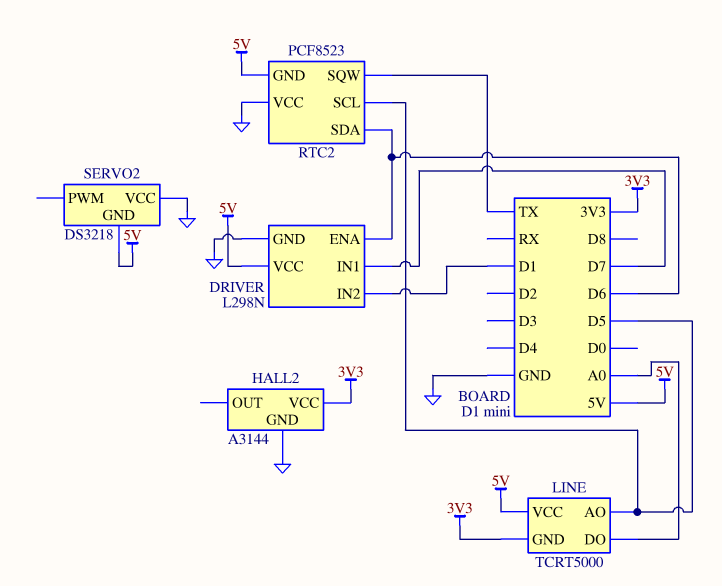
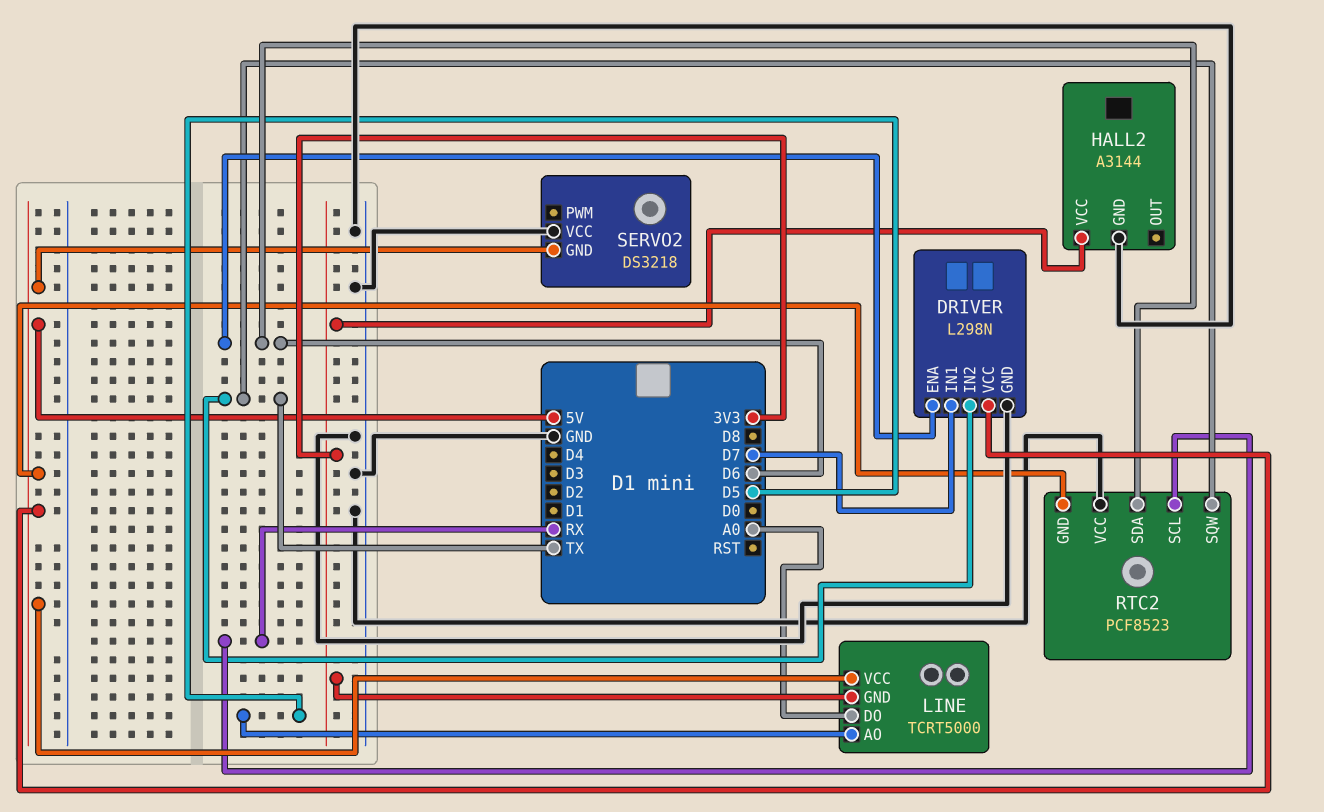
DRIVER pin IN2: D1 -> TX
RTC2 pin SCL: D5 -> RX

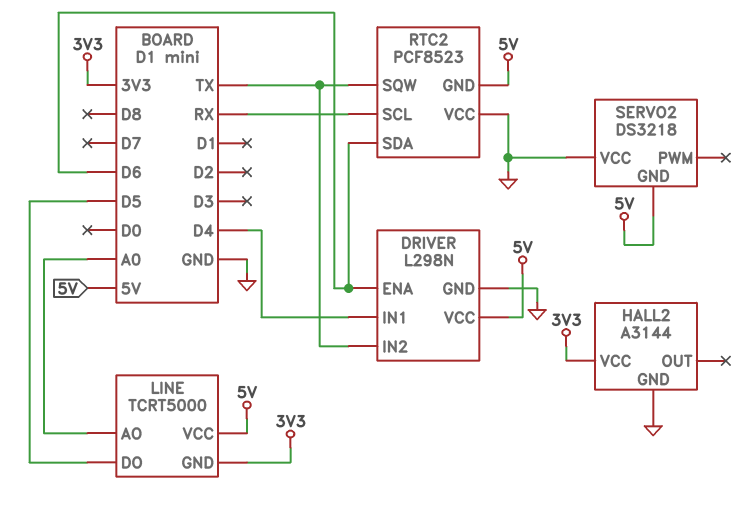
DRIVER pin IN1: D7 -> D4
LINE pin AO: D5 -> A0
LINE pin DO: A0 -> D5

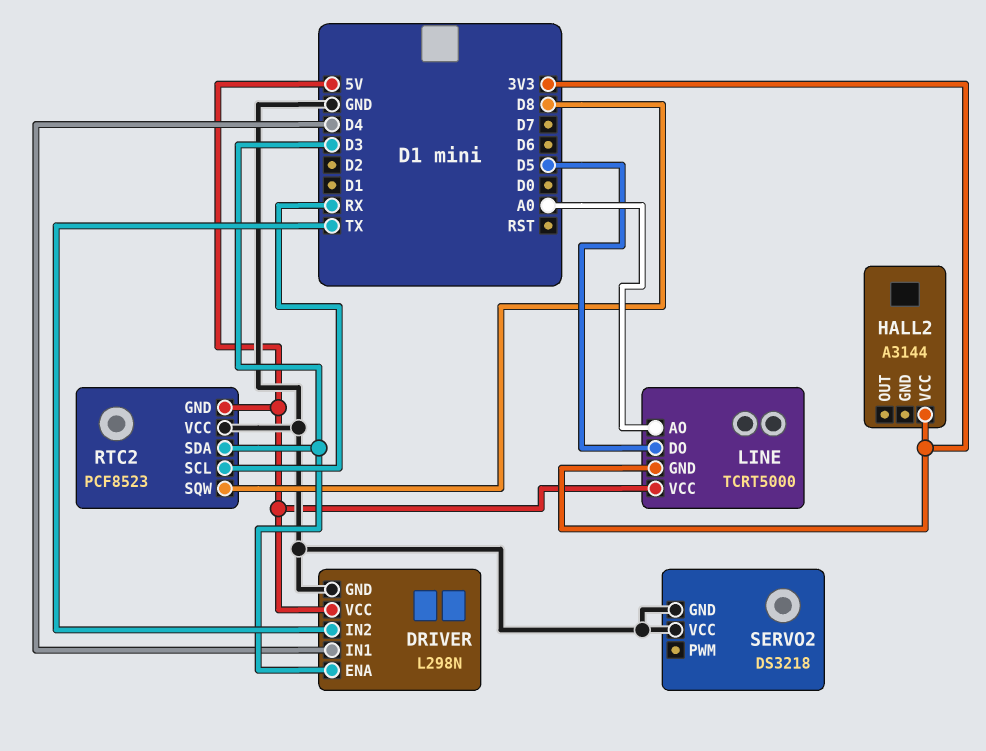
DRIVER pin ENA: D6 -> D3
HALL2 pin GND: GND -> none
RTC2 pin SDA: D6 -> D3
RTC2 pin SQW: TX -> D8
SERVO2 pin GND: 5V -> GND

